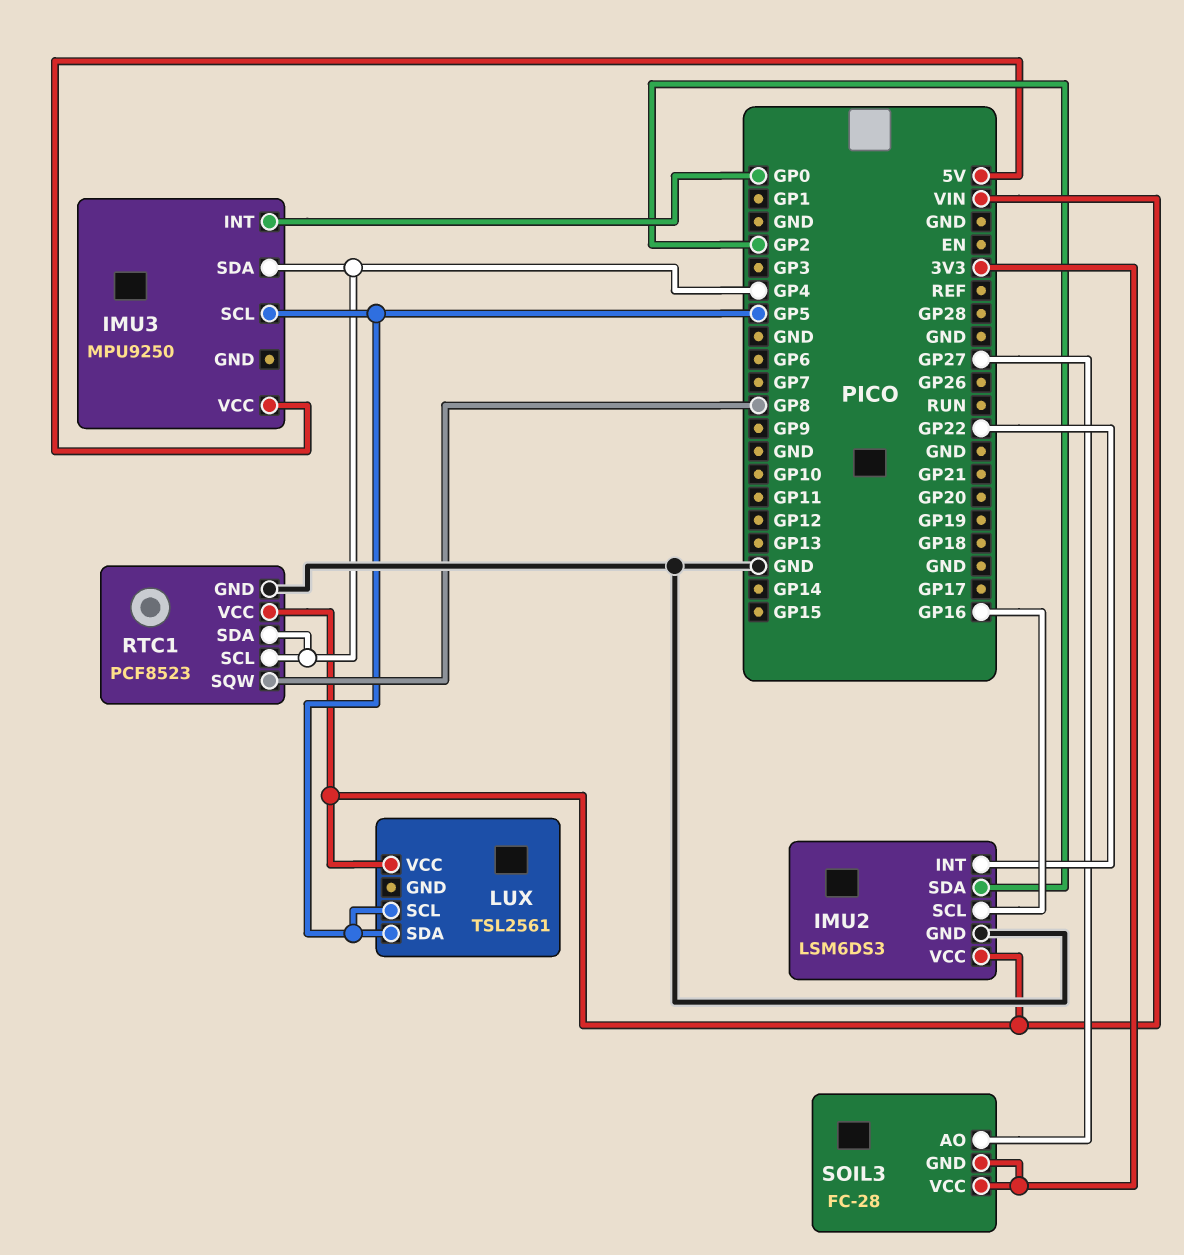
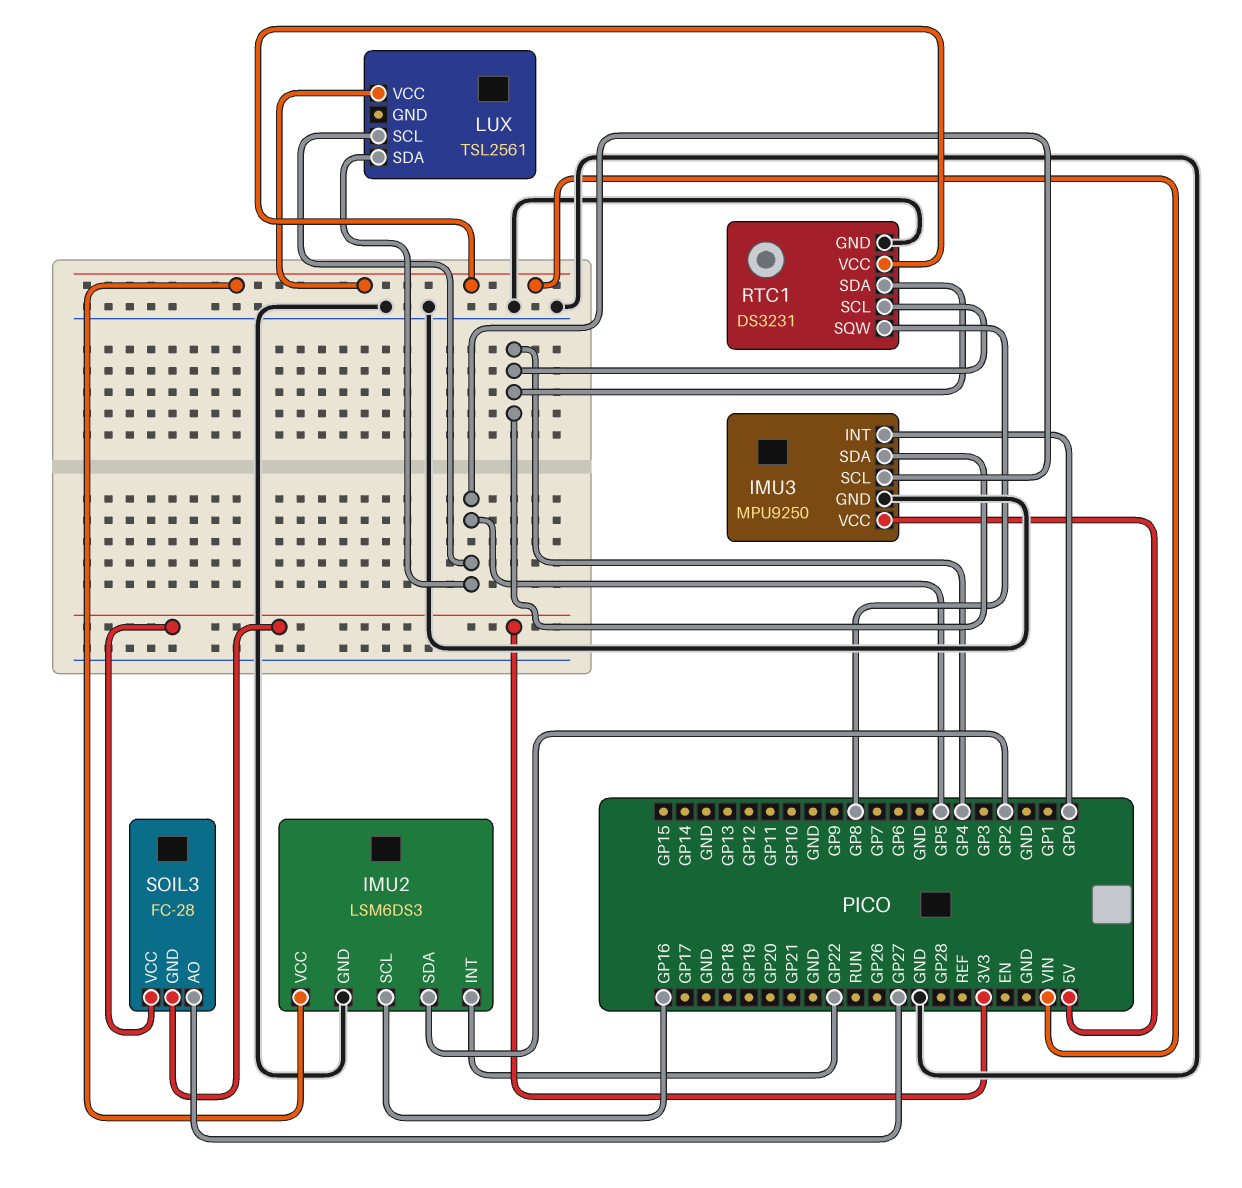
IMU3 pin GND: none -> GND
RTC1: PCF8523 -> DS3231

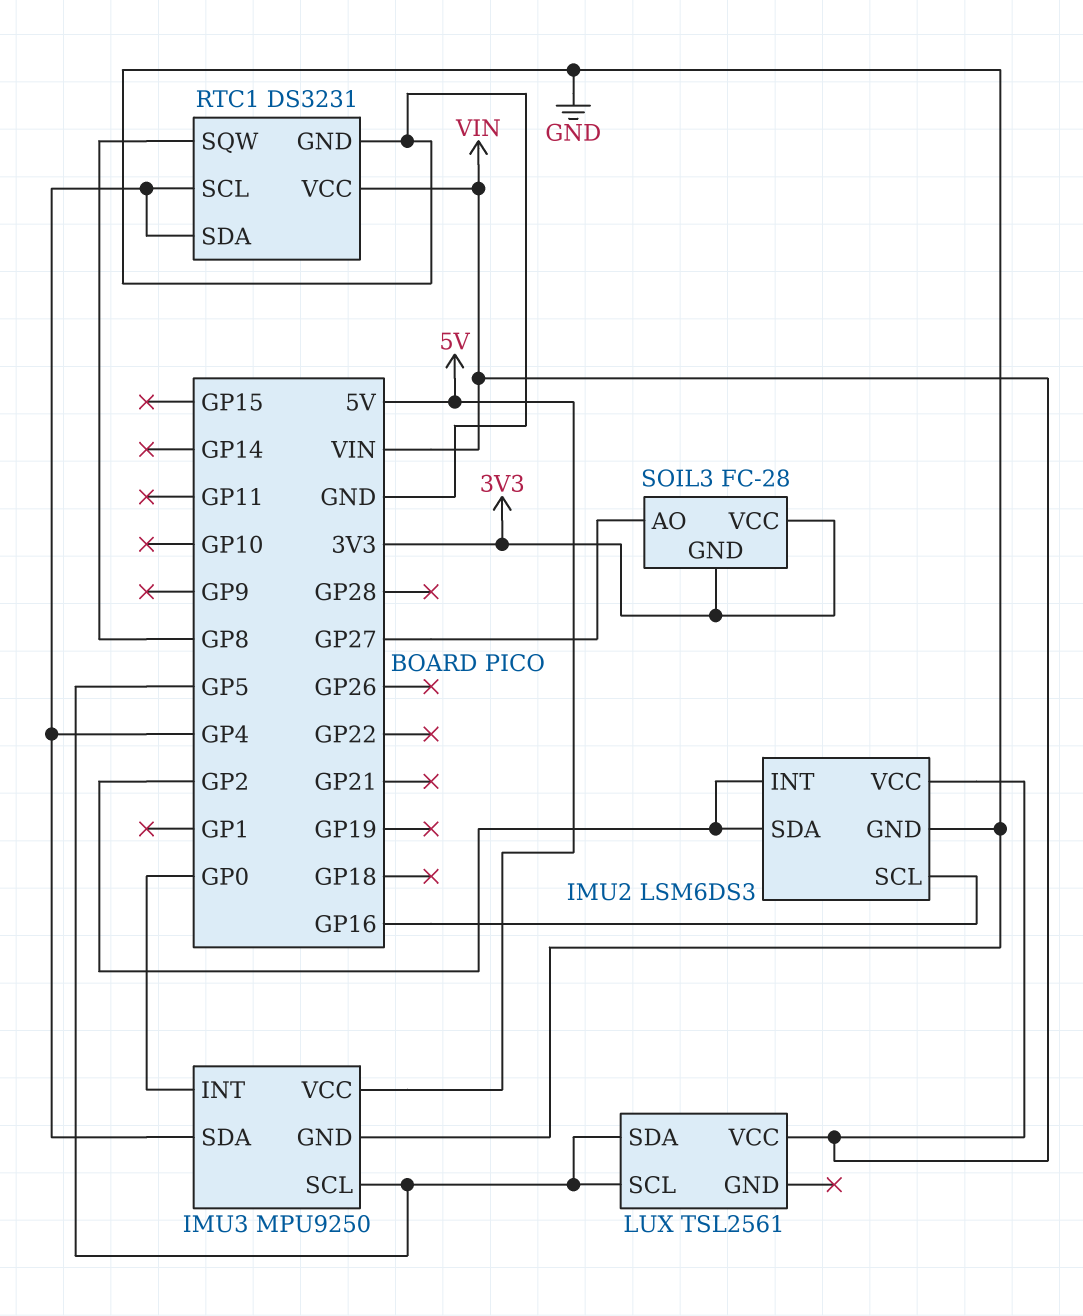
IMU2 pin INT: GP22 -> GP2

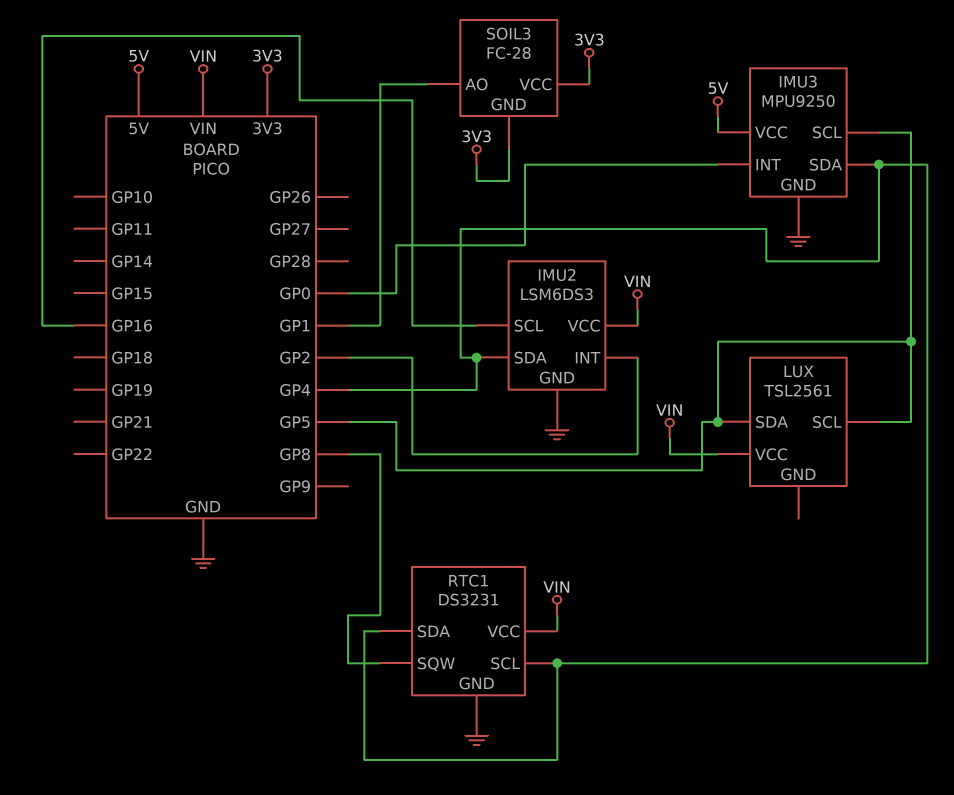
IMU2 pin SDA: GP2 -> GP4
SOIL3 pin AO: GP27 -> GP1

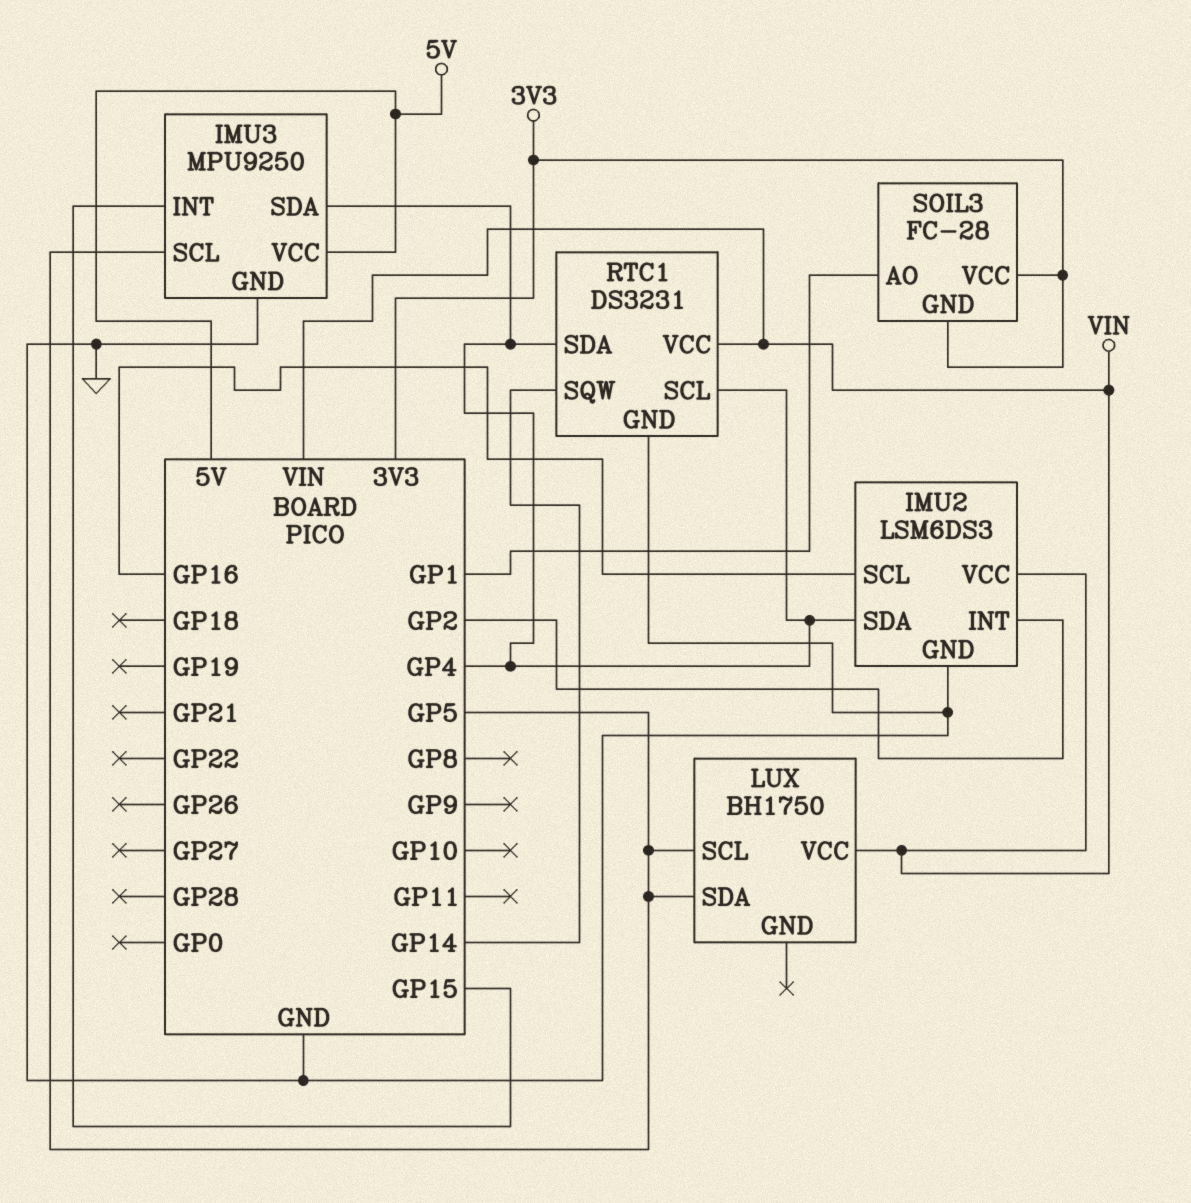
IMU3 pin INT: GP0 -> GP15
LUX: TSL2561 -> BH1750
RTC1 pin SQW: GP8 -> GP14

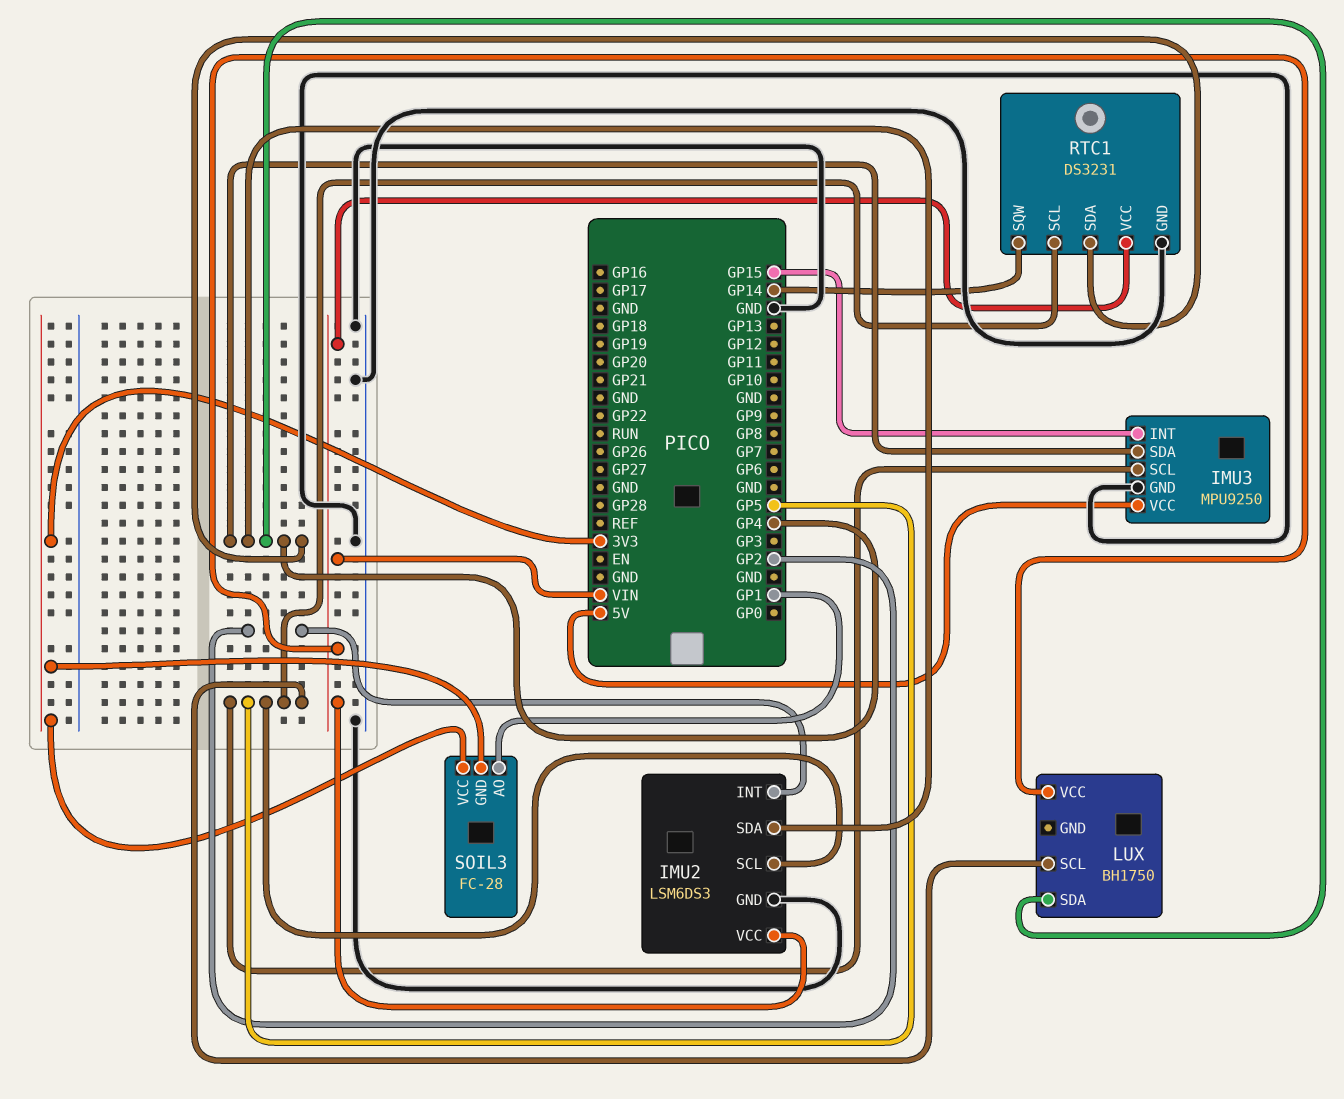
IMU2 pin SCL: GP16 -> GP5
LUX pin SDA: GP5 -> GP4
RTC1 pin SCL: GP4 -> GP5

